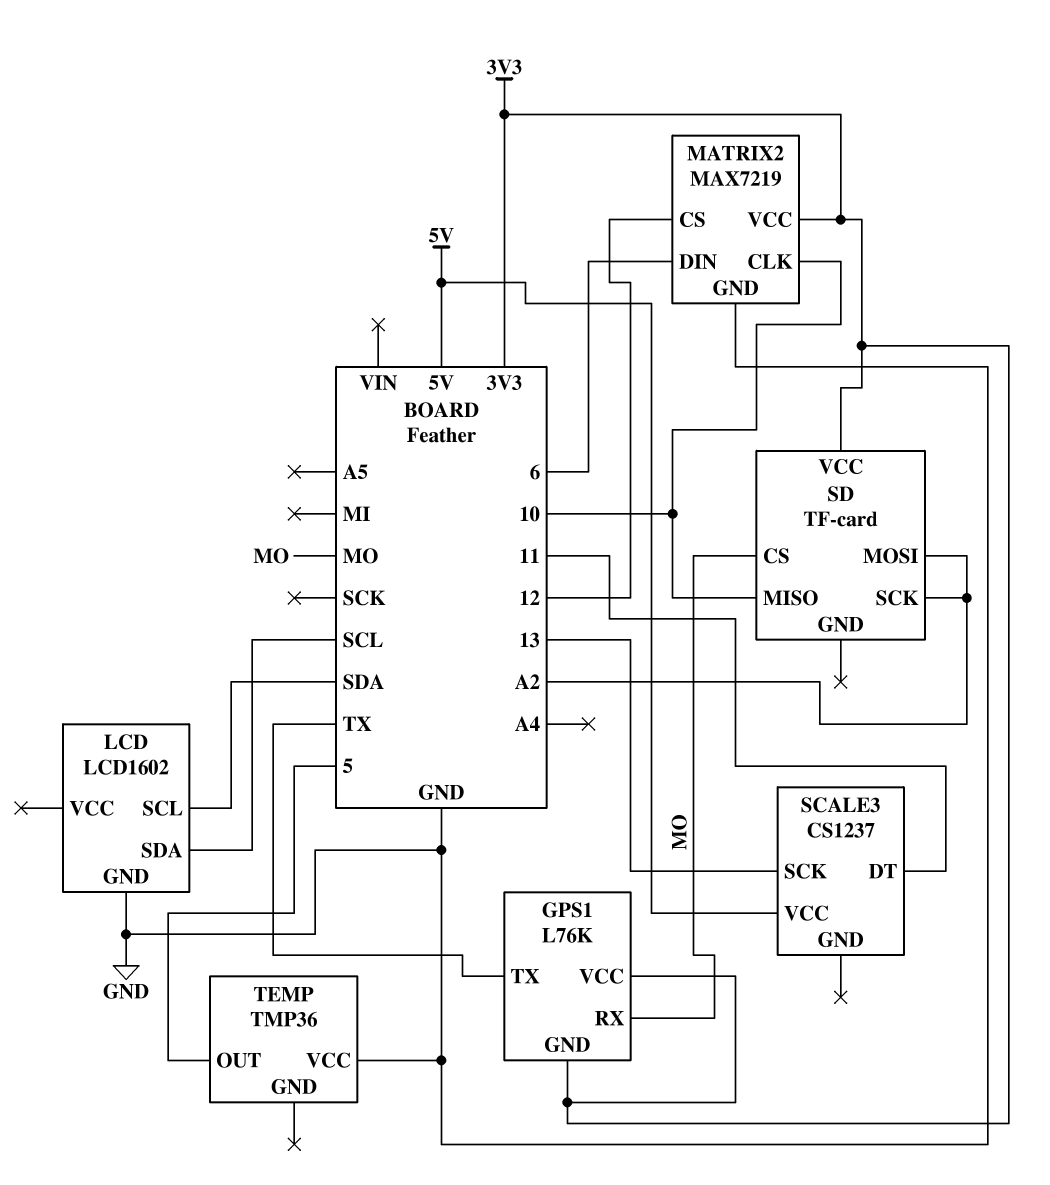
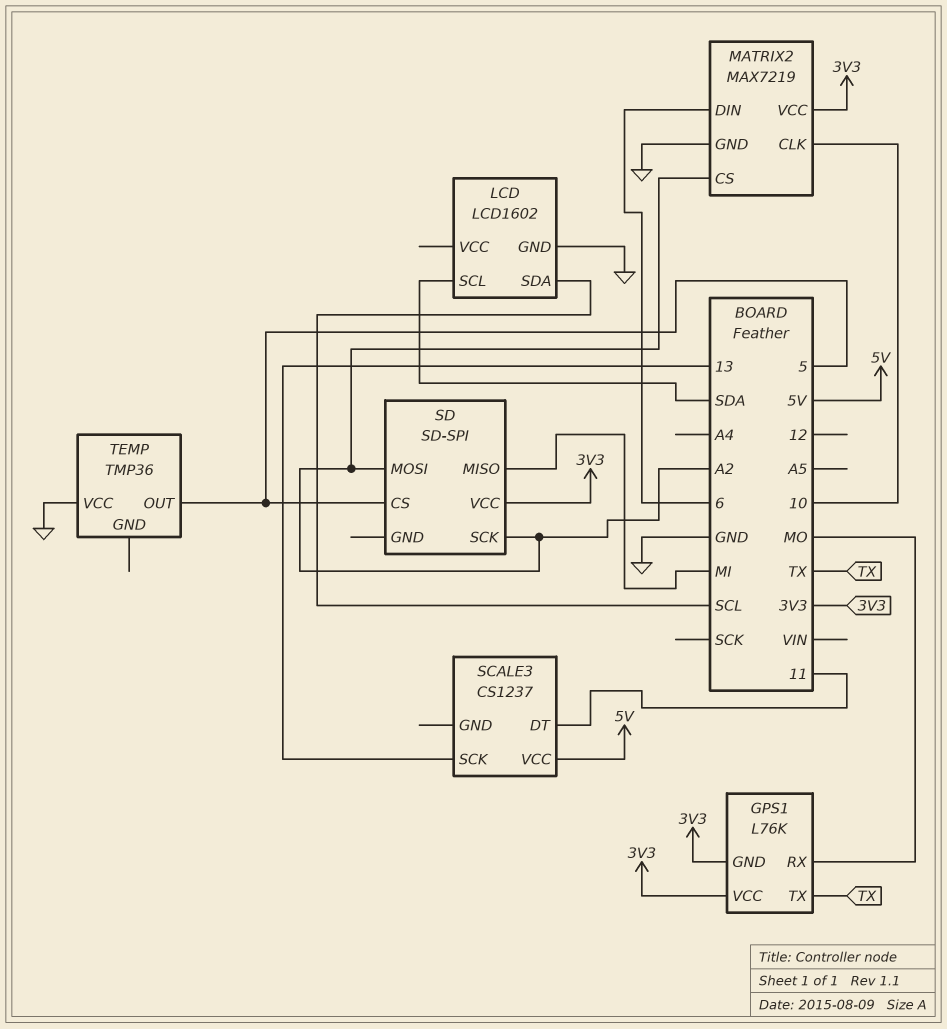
MATRIX2 pin CS: 12 -> A2
SD: TF-card -> SD-SPI
SD pin CS: MO -> 5
SD pin MISO: 10 -> MI

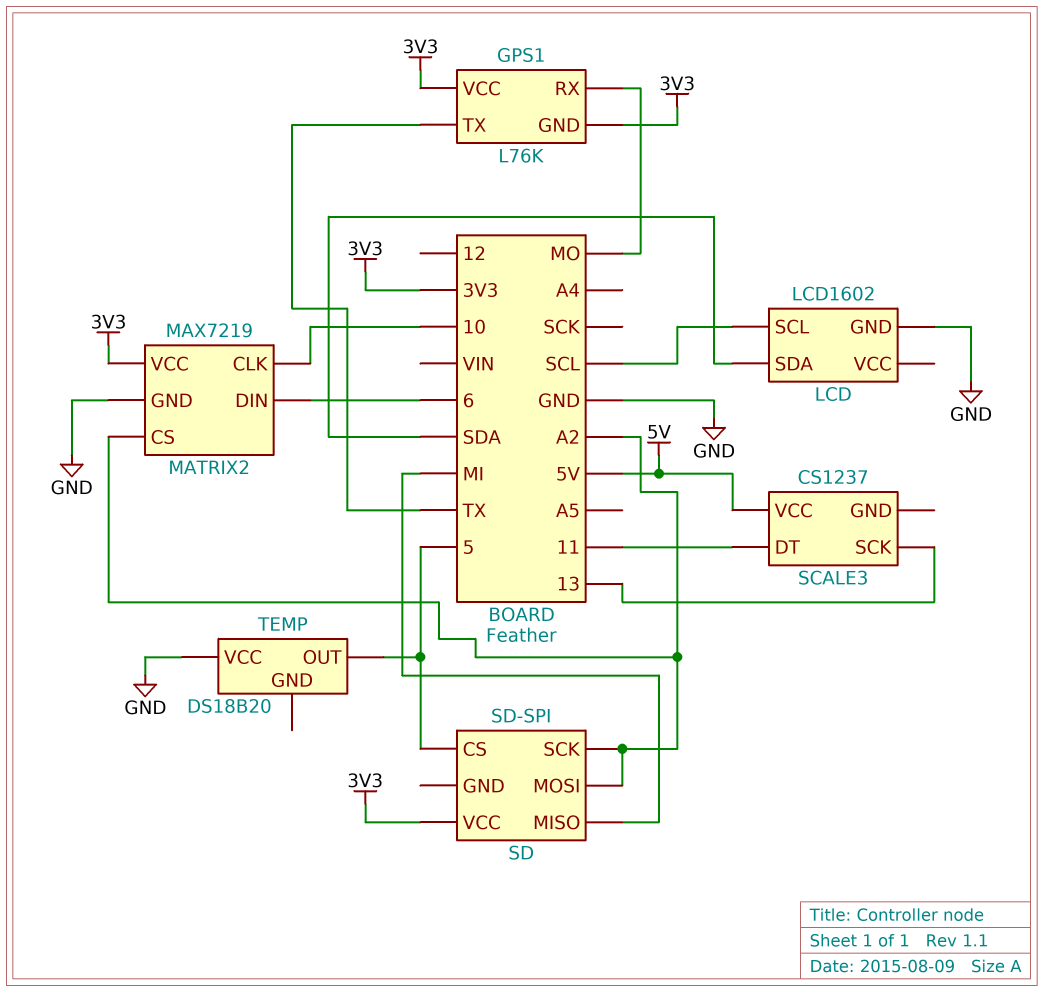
LCD pin SCL: SDA -> SCL
LCD pin SDA: SCL -> SDA
TEMP: TMP36 -> DS18B20

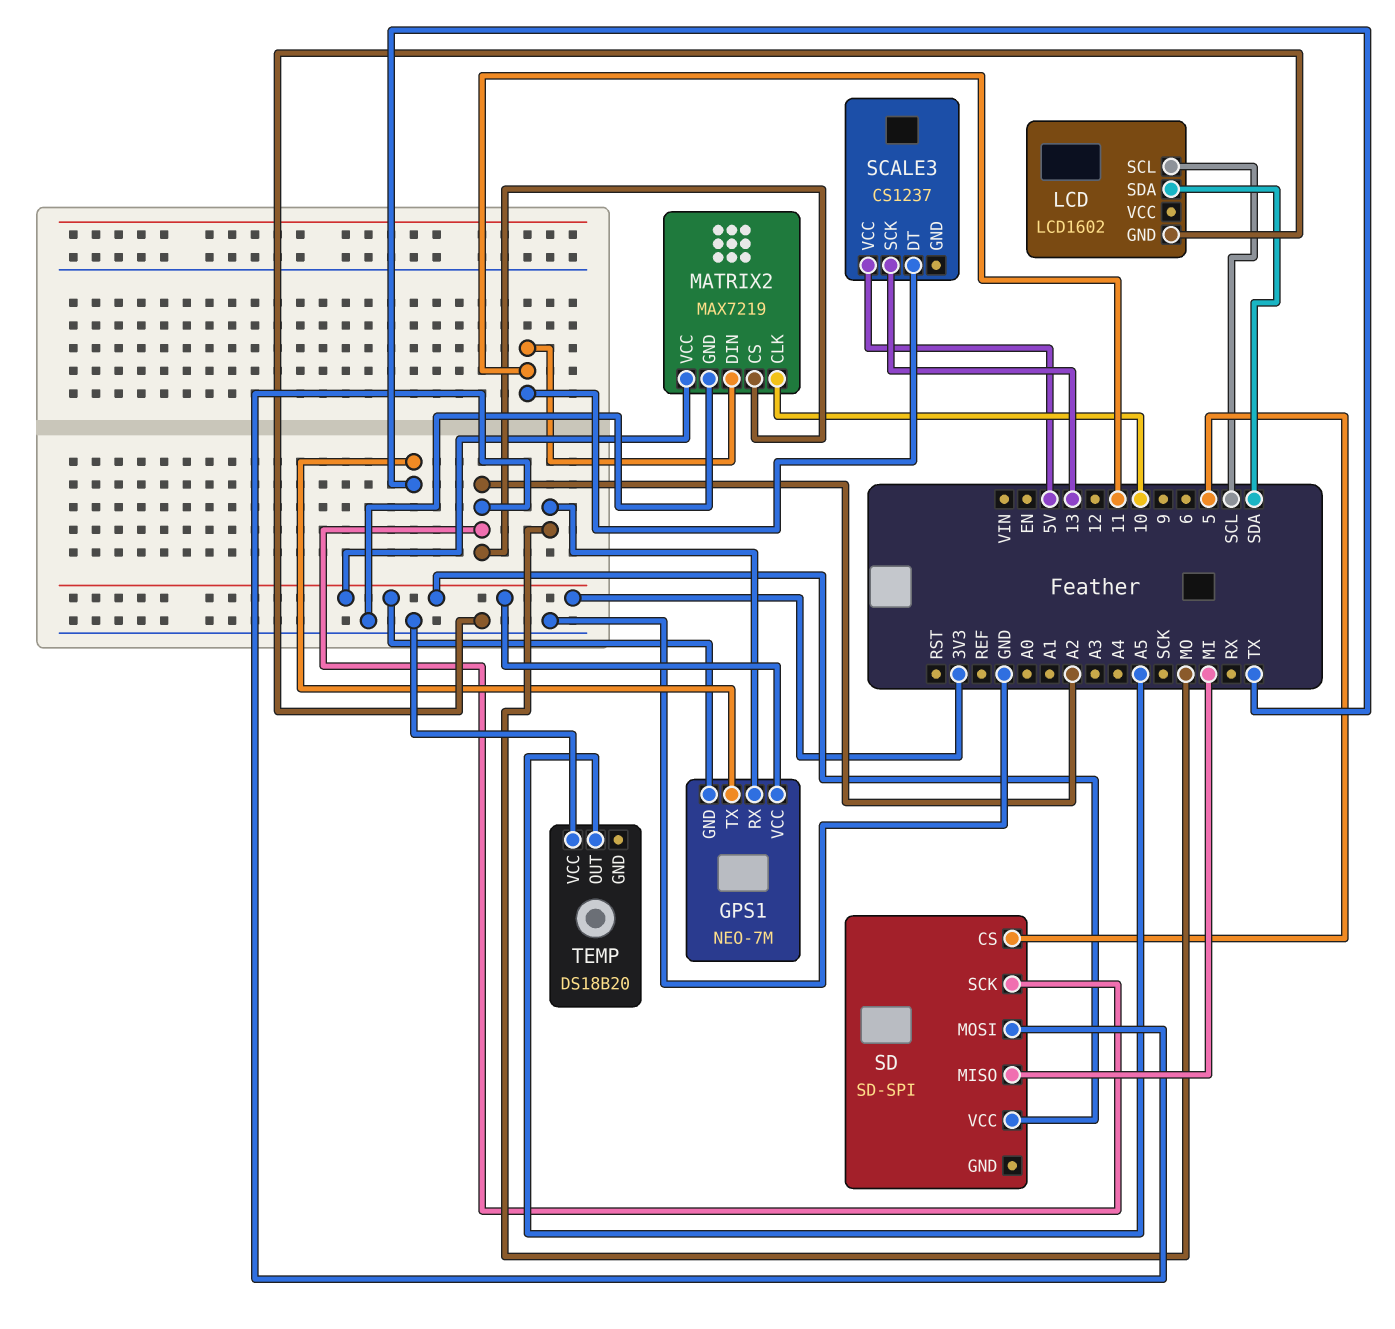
GPS1: L76K -> NEO-7M
MATRIX2 pin DIN: 6 -> 11
TEMP pin OUT: 5 -> A5

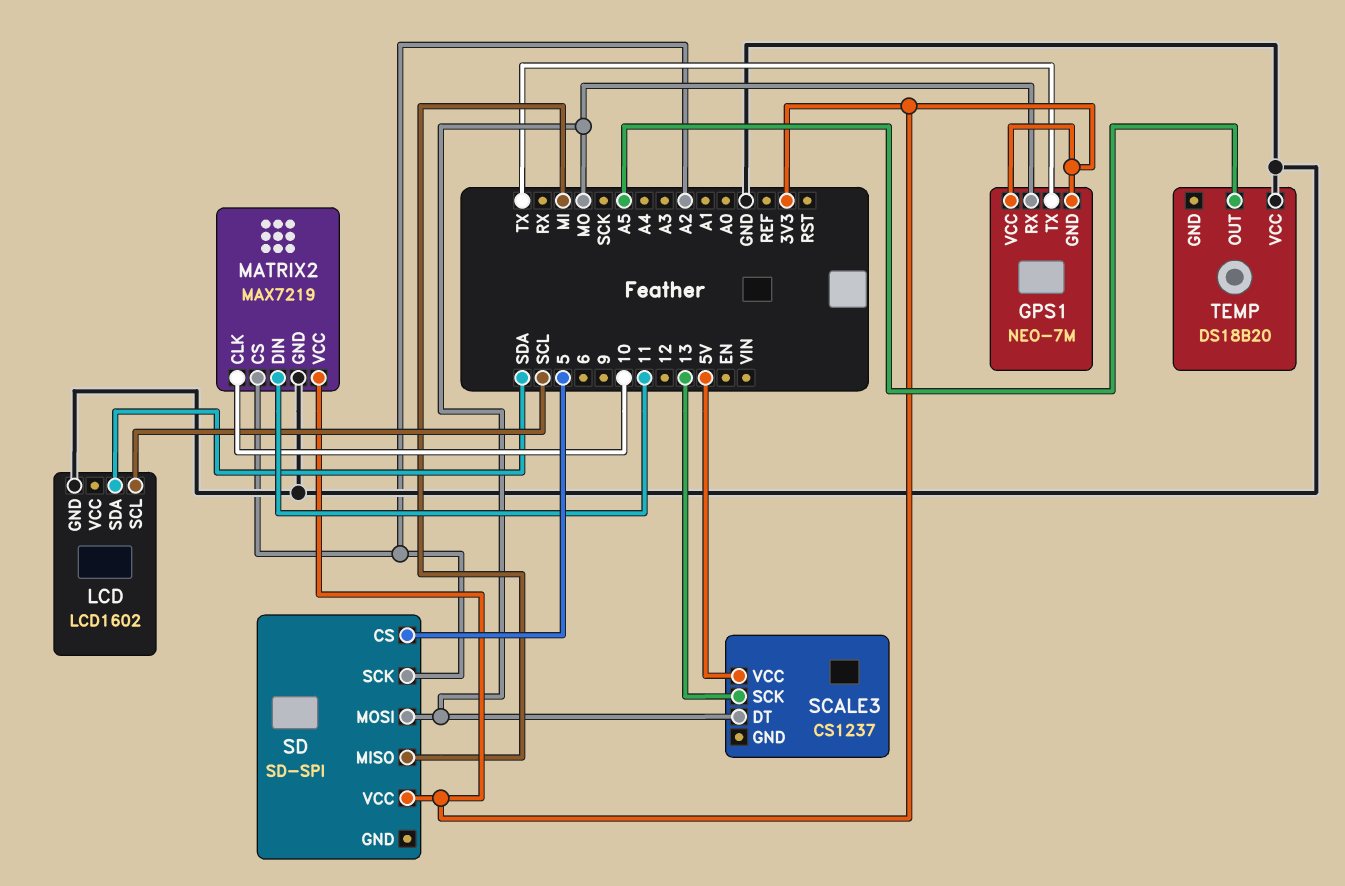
SCALE3 pin DT: 11 -> MO
SD pin MOSI: A2 -> MO

